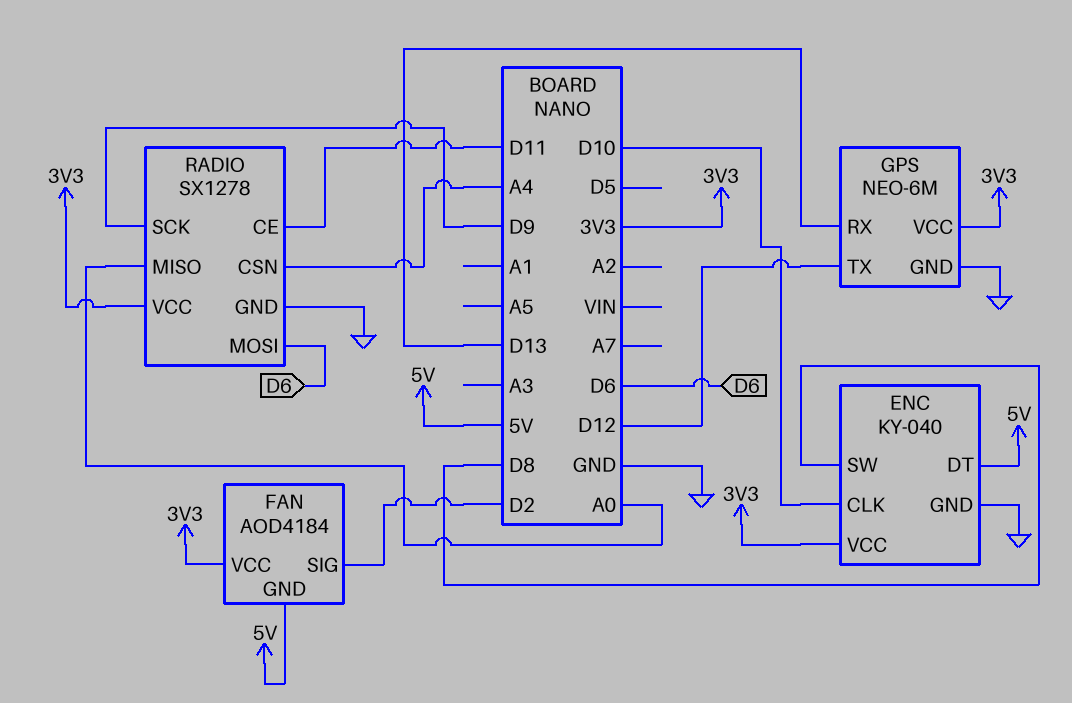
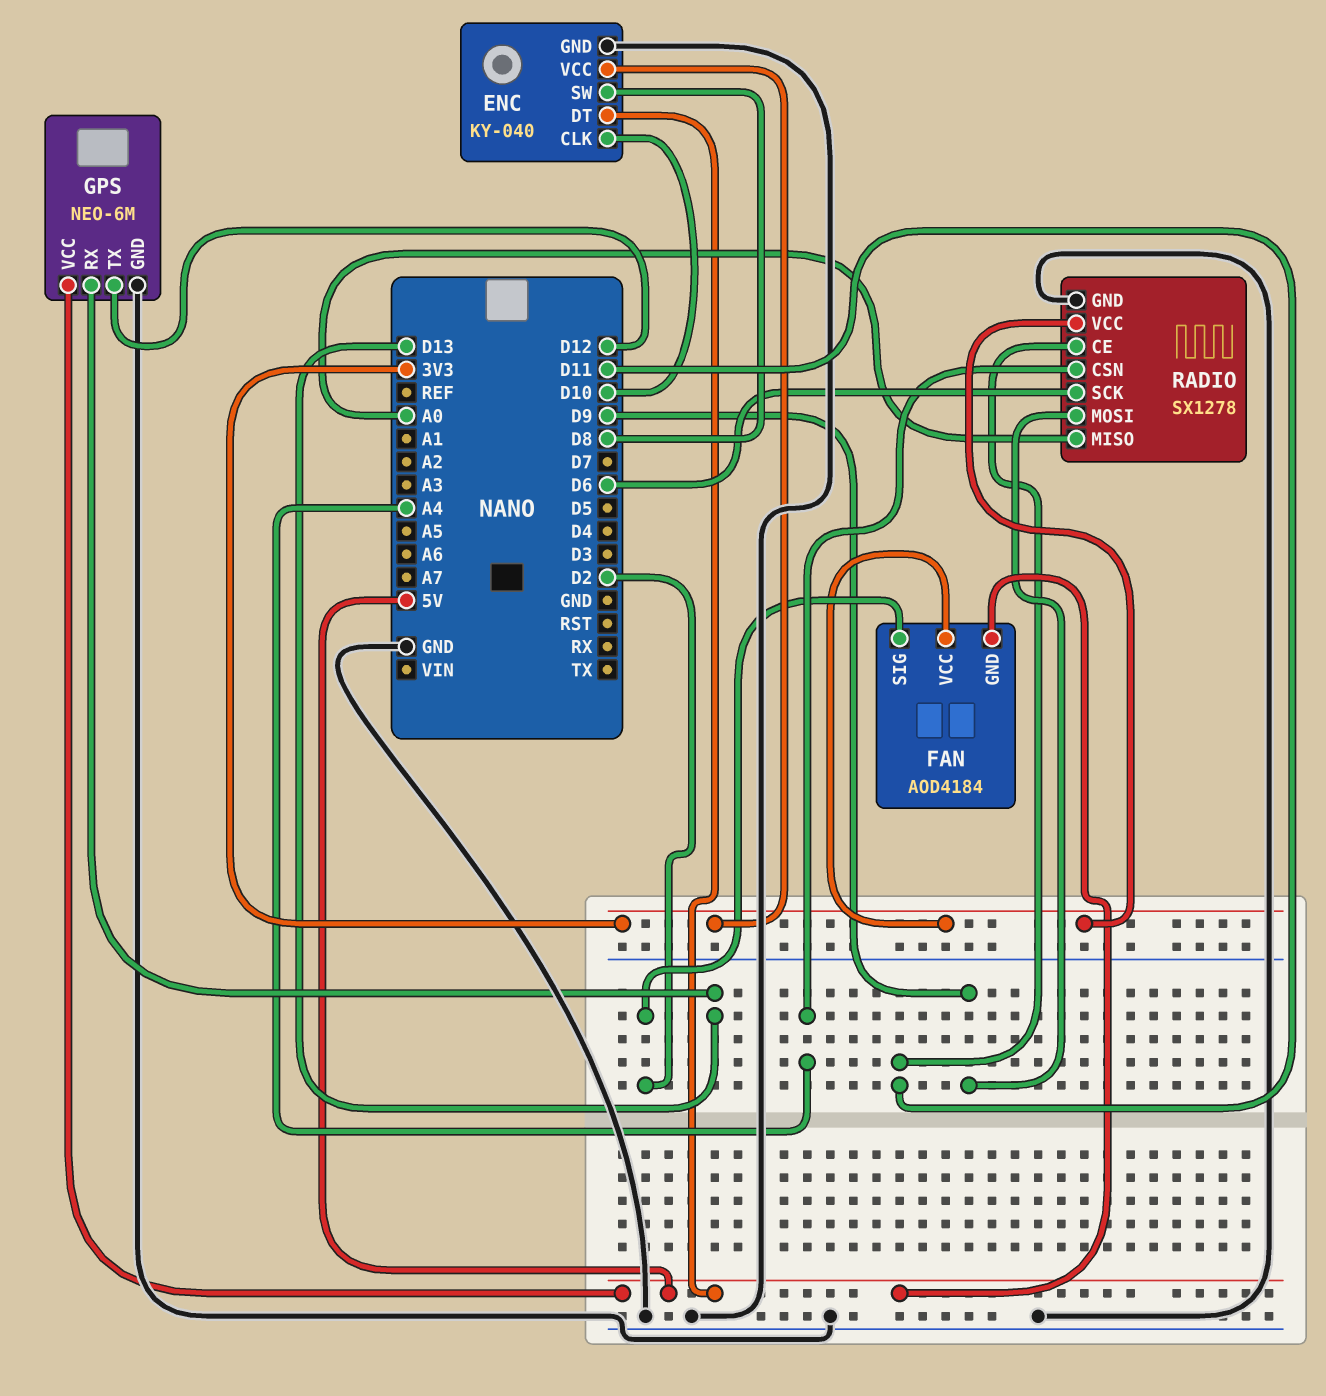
GPS pin VCC: 3V3 -> 5V
RADIO pin MOSI: D6 -> D9
RADIO pin SCK: D9 -> D6

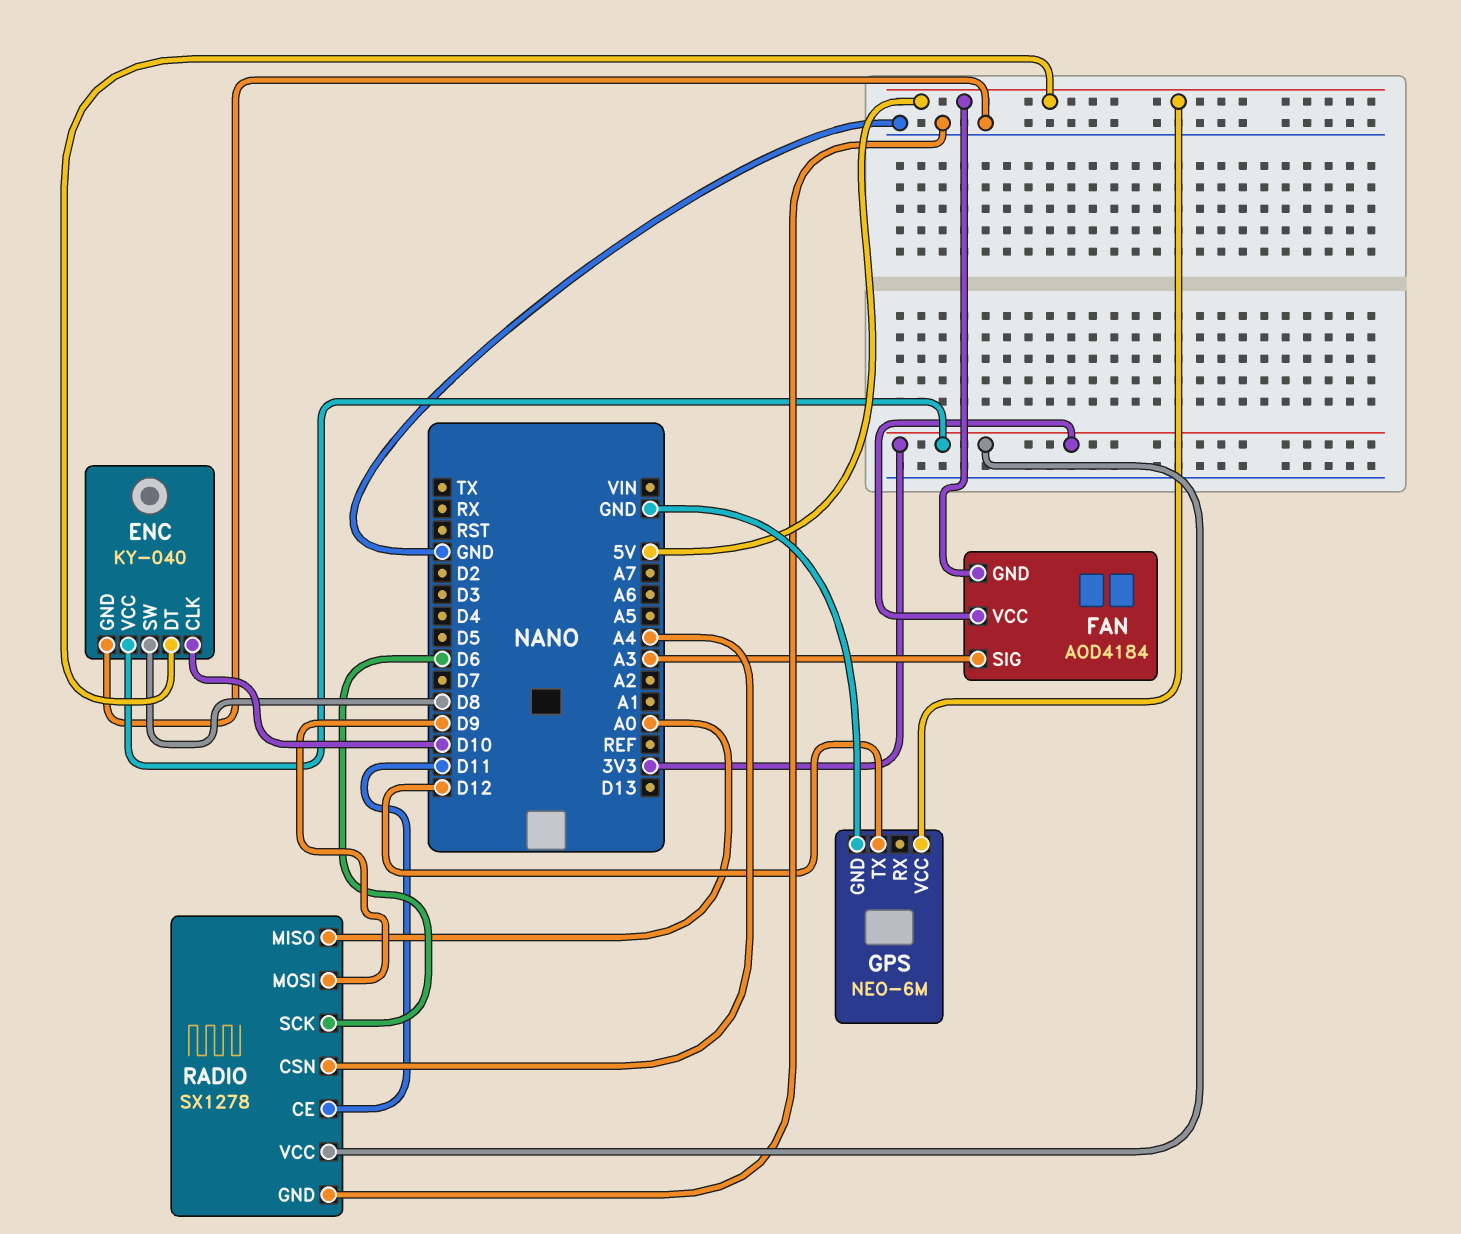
FAN pin SIG: D2 -> A3
GPS pin RX: D13 -> none

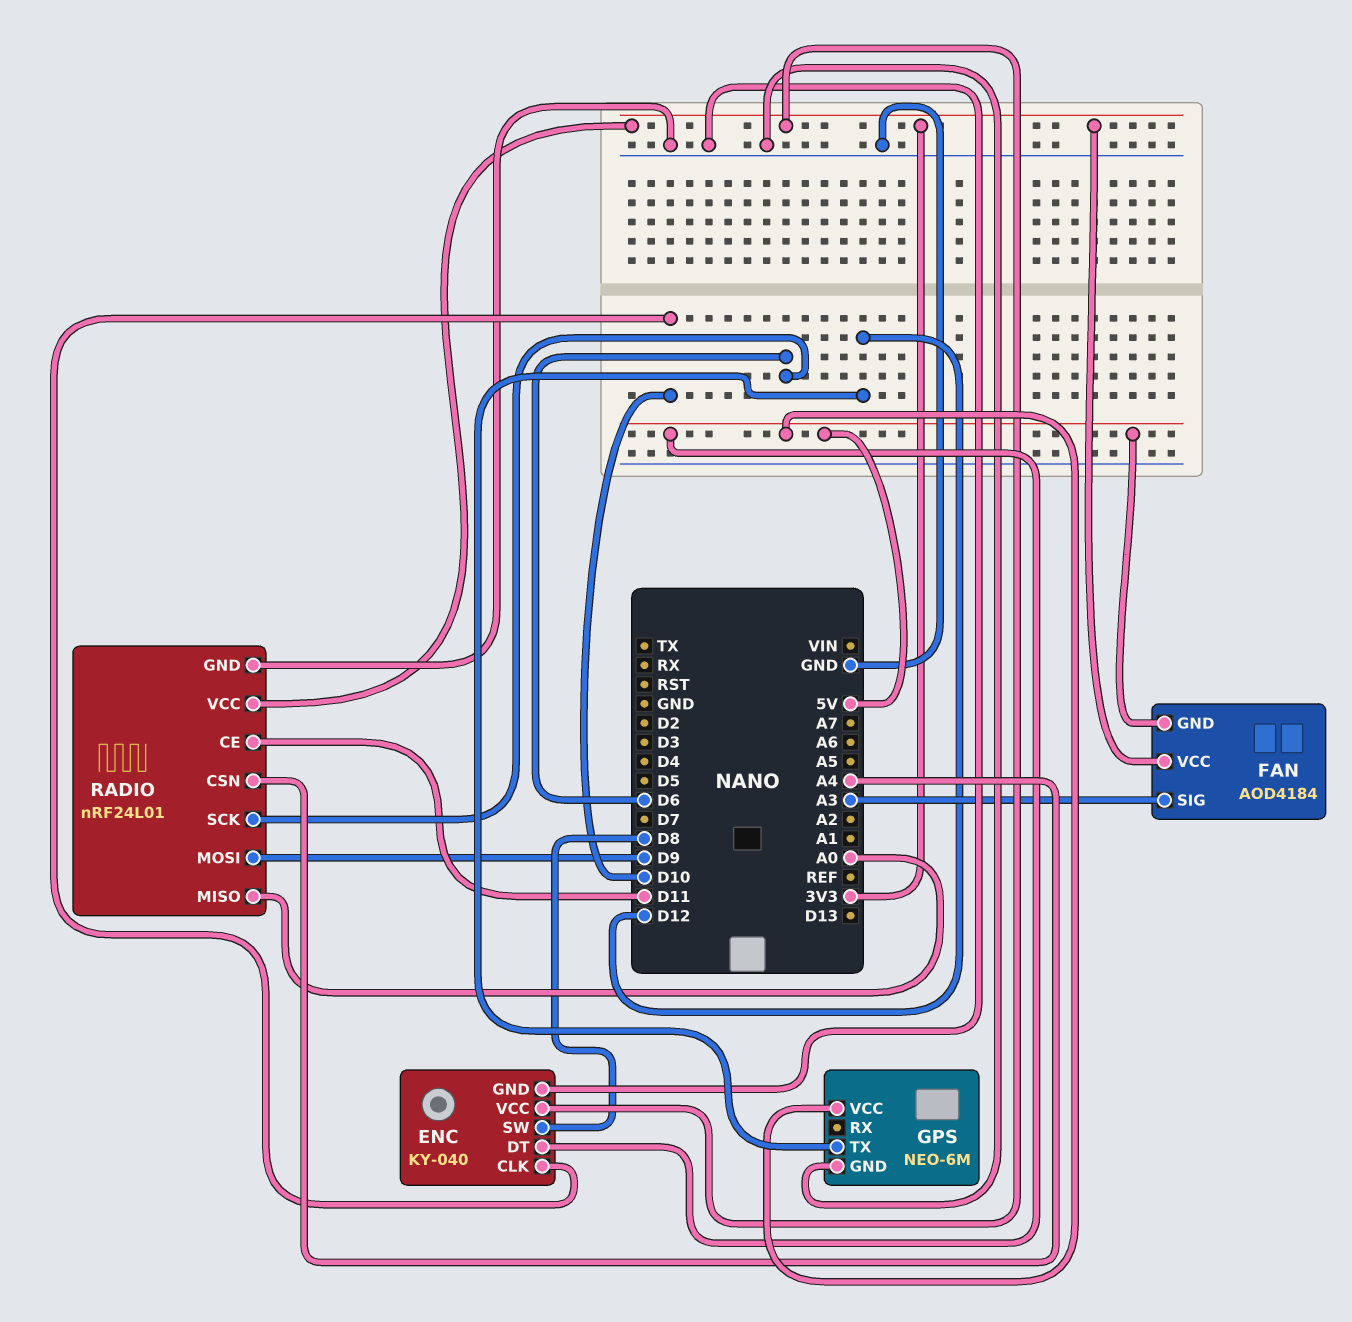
RADIO: SX1278 -> nRF24L01

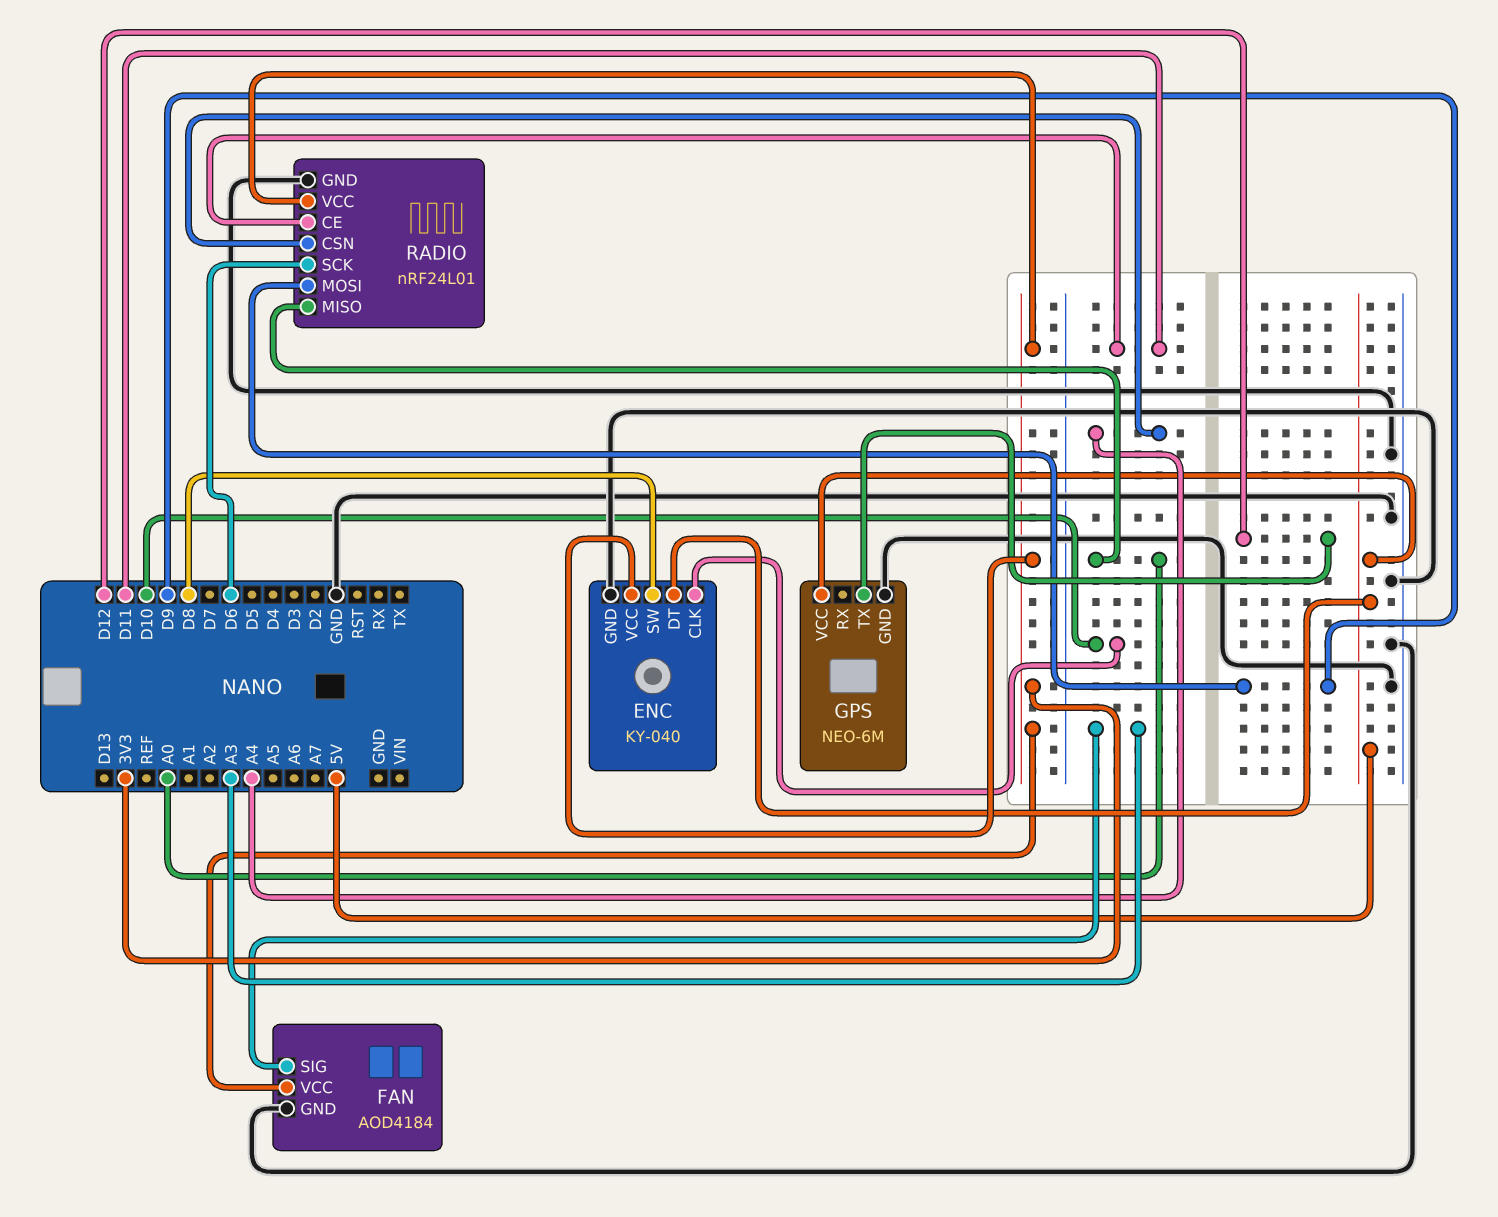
FAN pin GND: 5V -> GND

